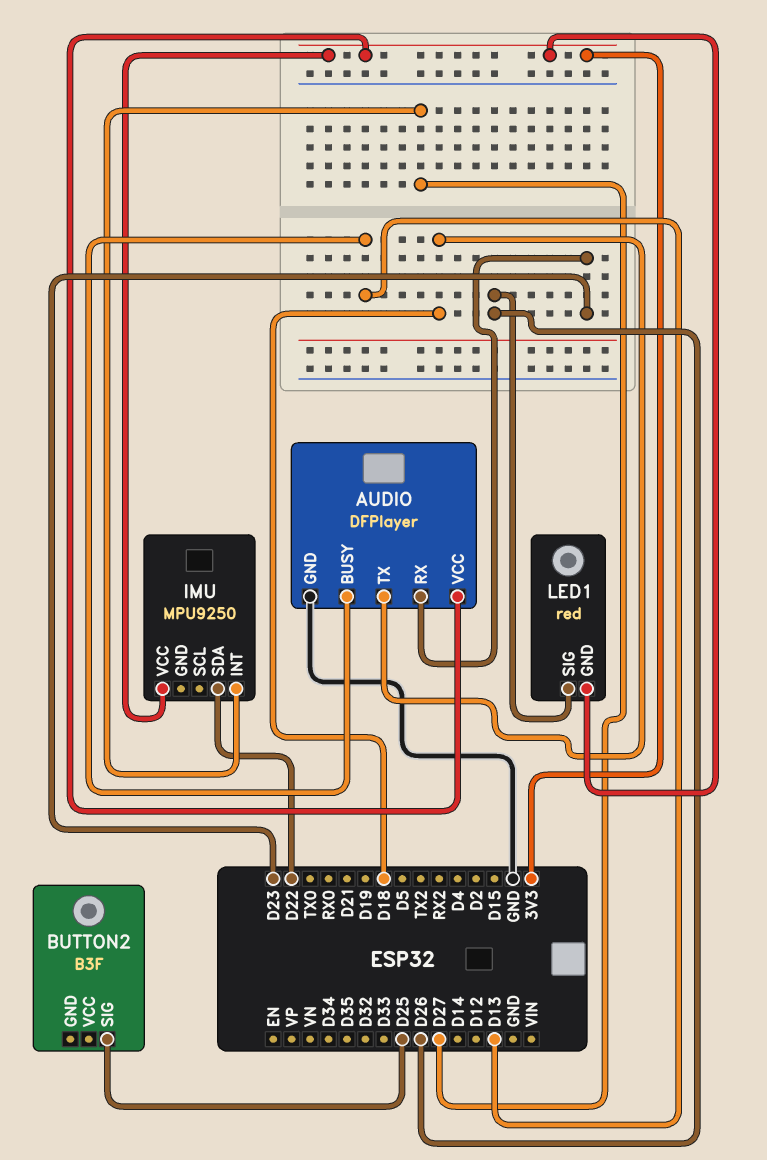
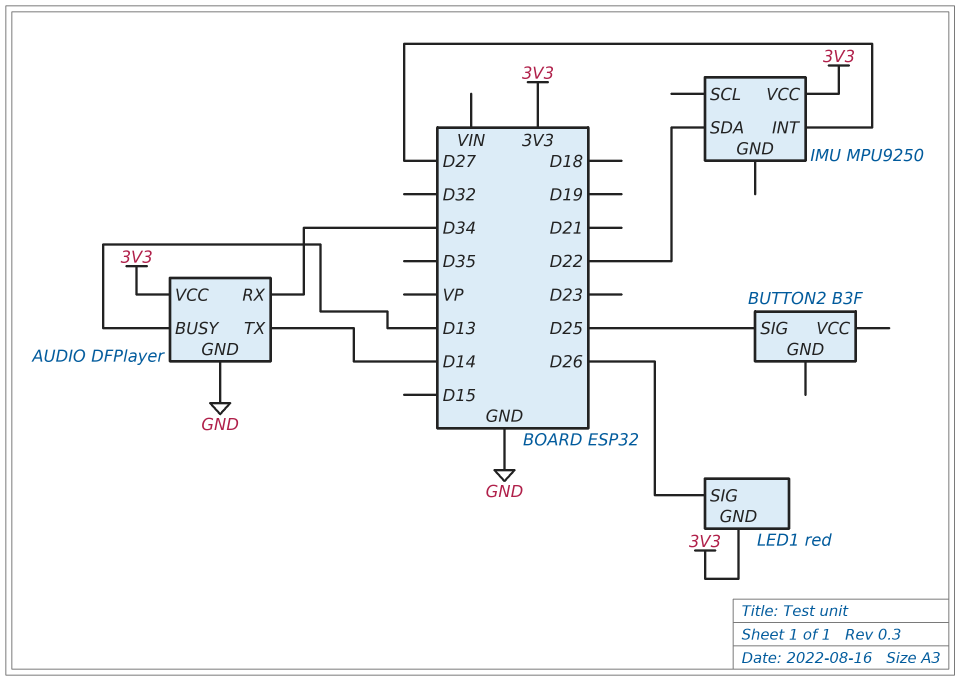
AUDIO pin RX: D23 -> D34
AUDIO pin TX: D18 -> D14

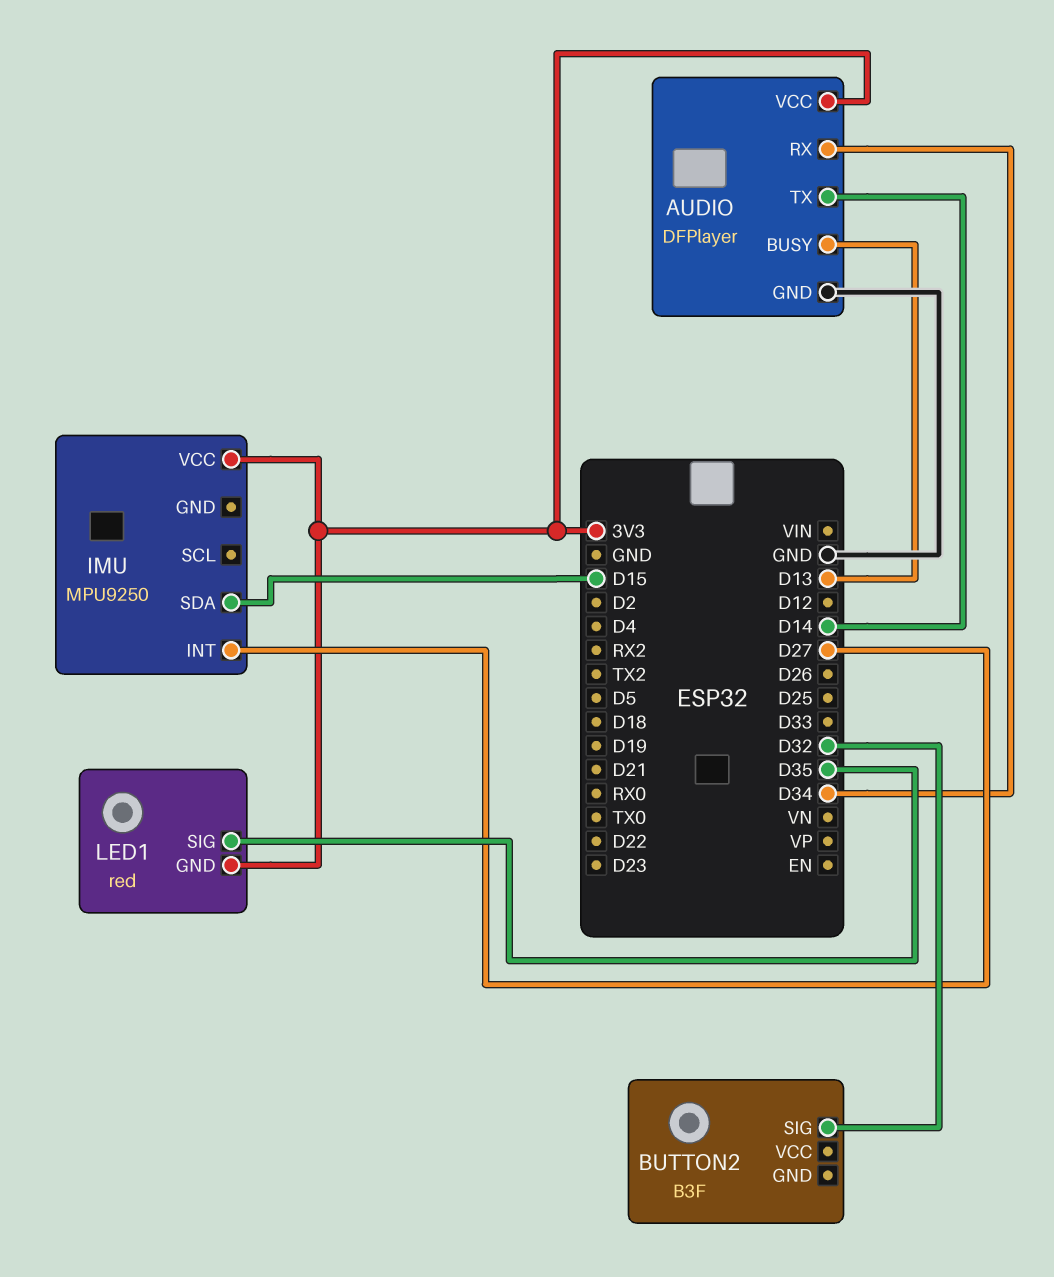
BUTTON2 pin SIG: D25 -> D32
IMU pin SDA: D22 -> D15
LED1 pin SIG: D26 -> D35

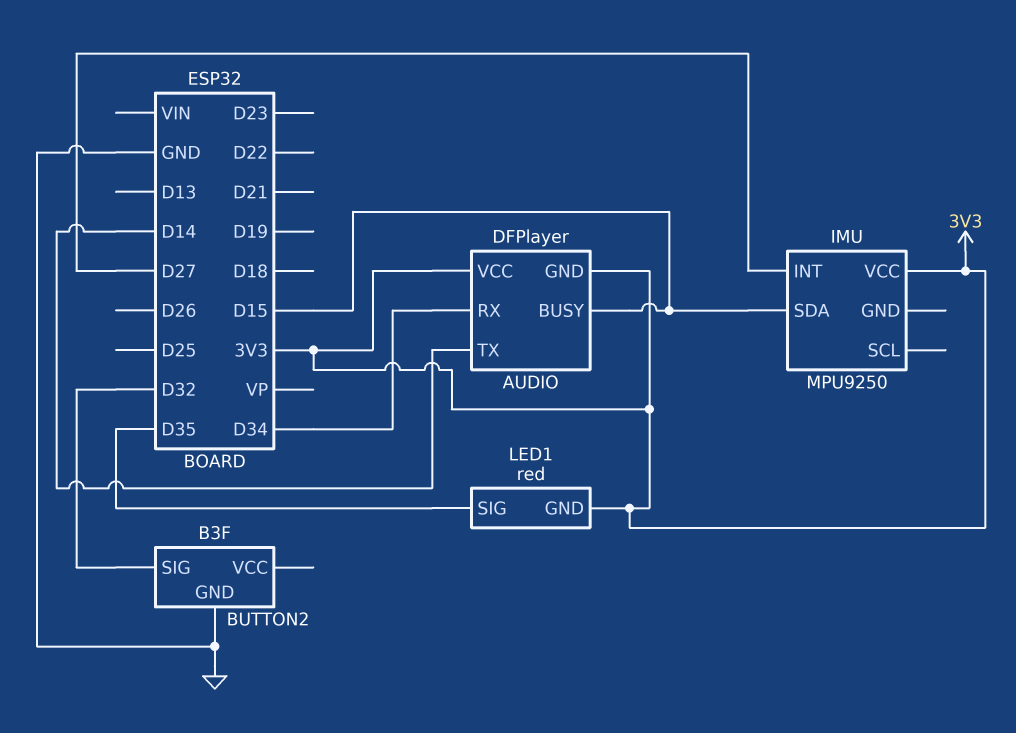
AUDIO pin BUSY: D13 -> D15
AUDIO pin GND: GND -> 3V3
BUTTON2 pin GND: none -> GND

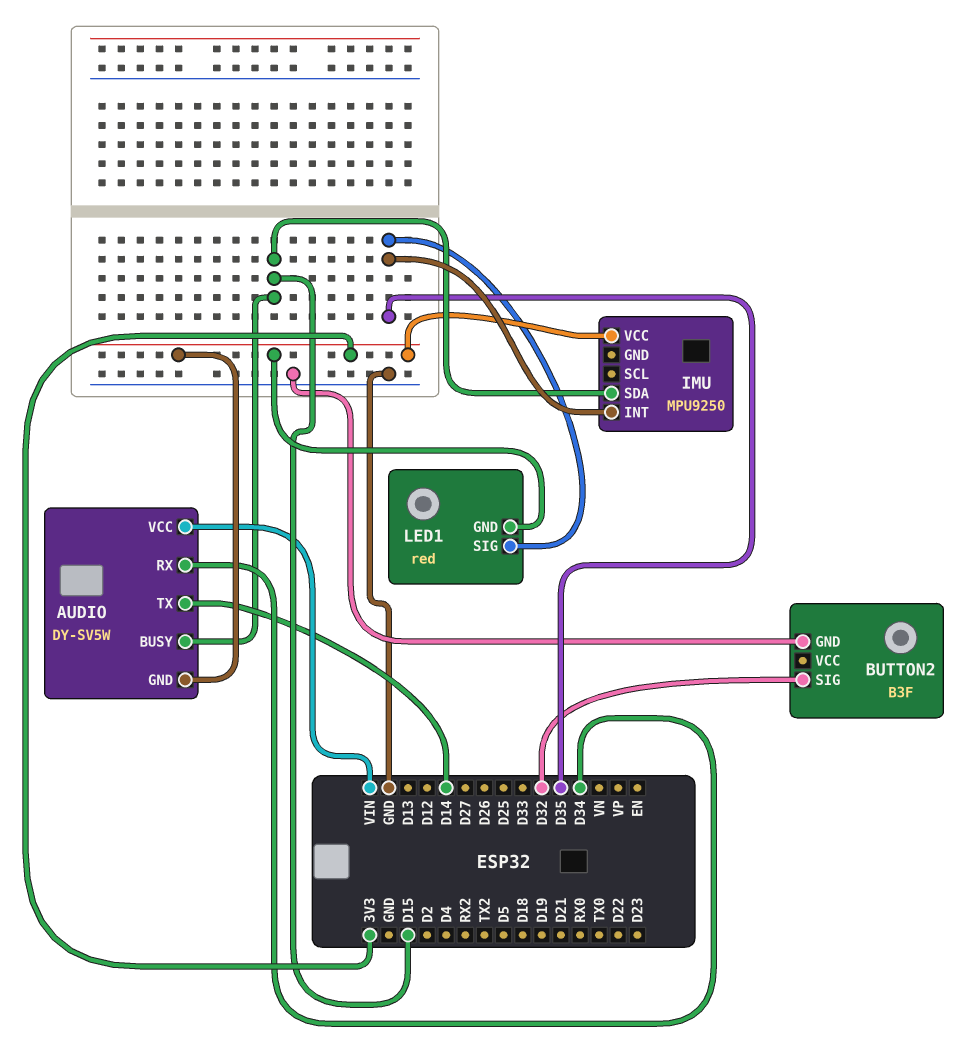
AUDIO: DFPlayer -> DY-SV5W
AUDIO pin VCC: 3V3 -> VIN
IMU pin INT: D27 -> D35

